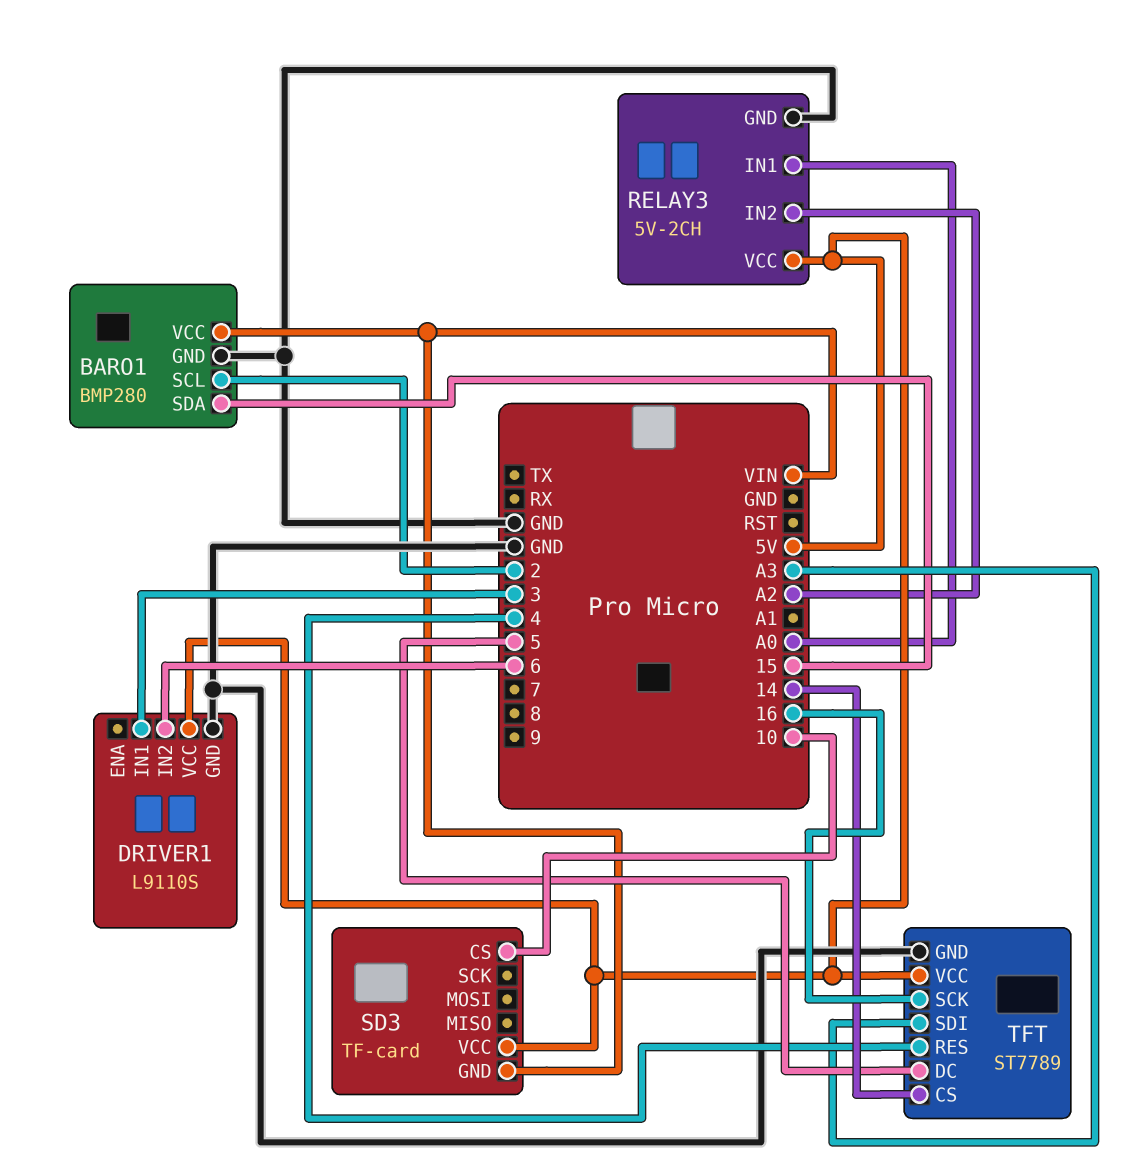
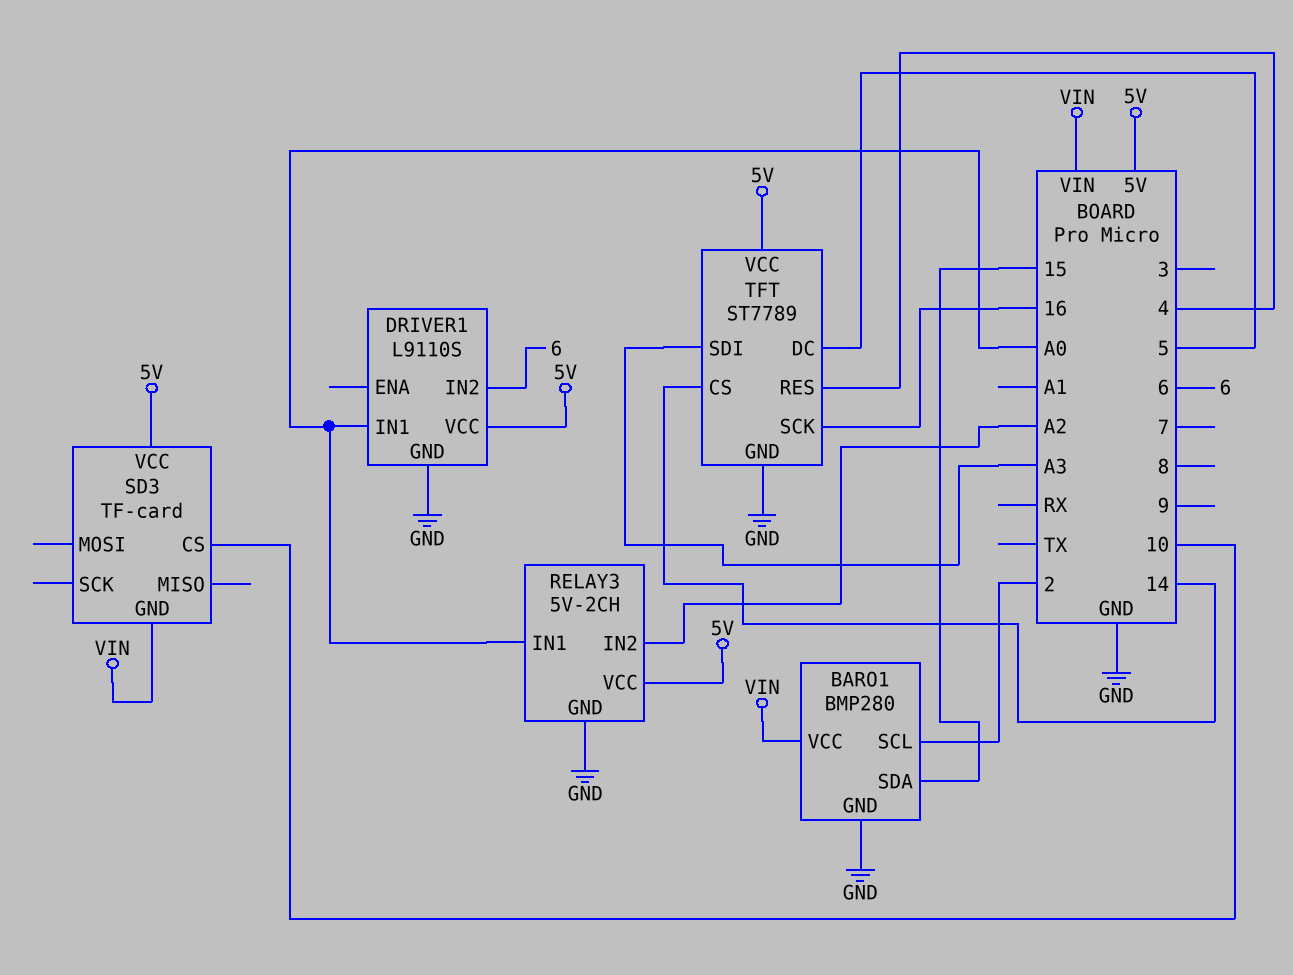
DRIVER1 pin IN1: 3 -> A0

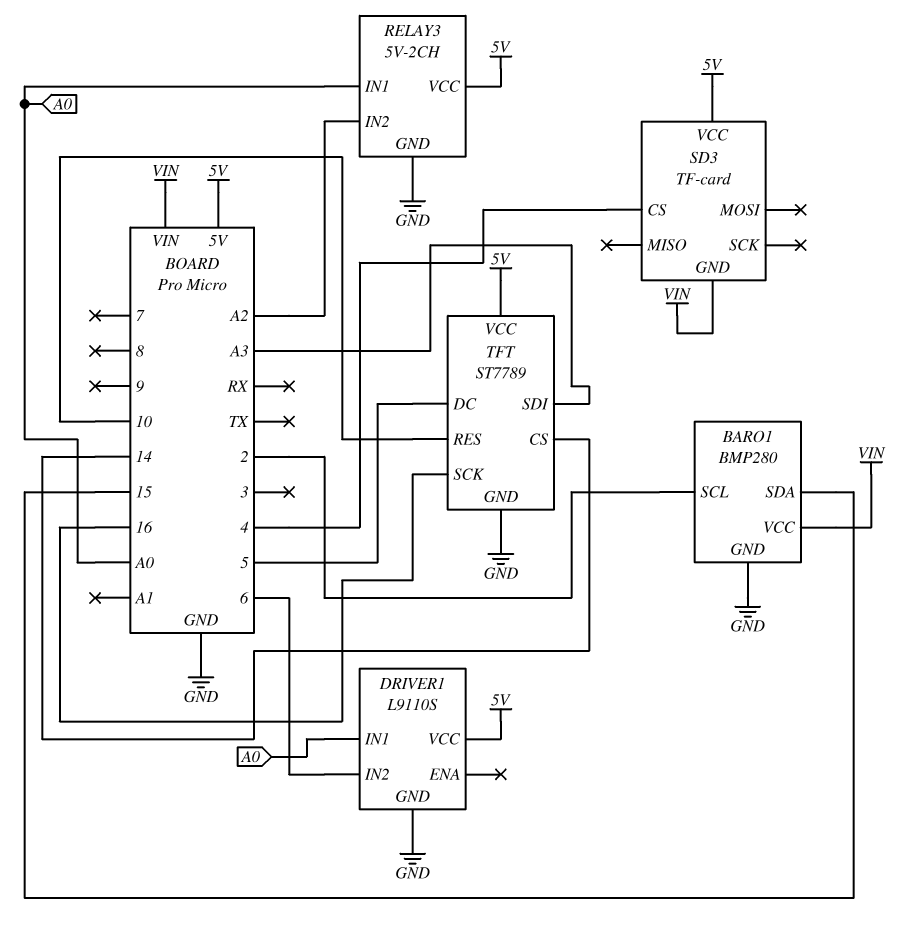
SD3 pin CS: 10 -> 4
TFT pin RES: 4 -> 10

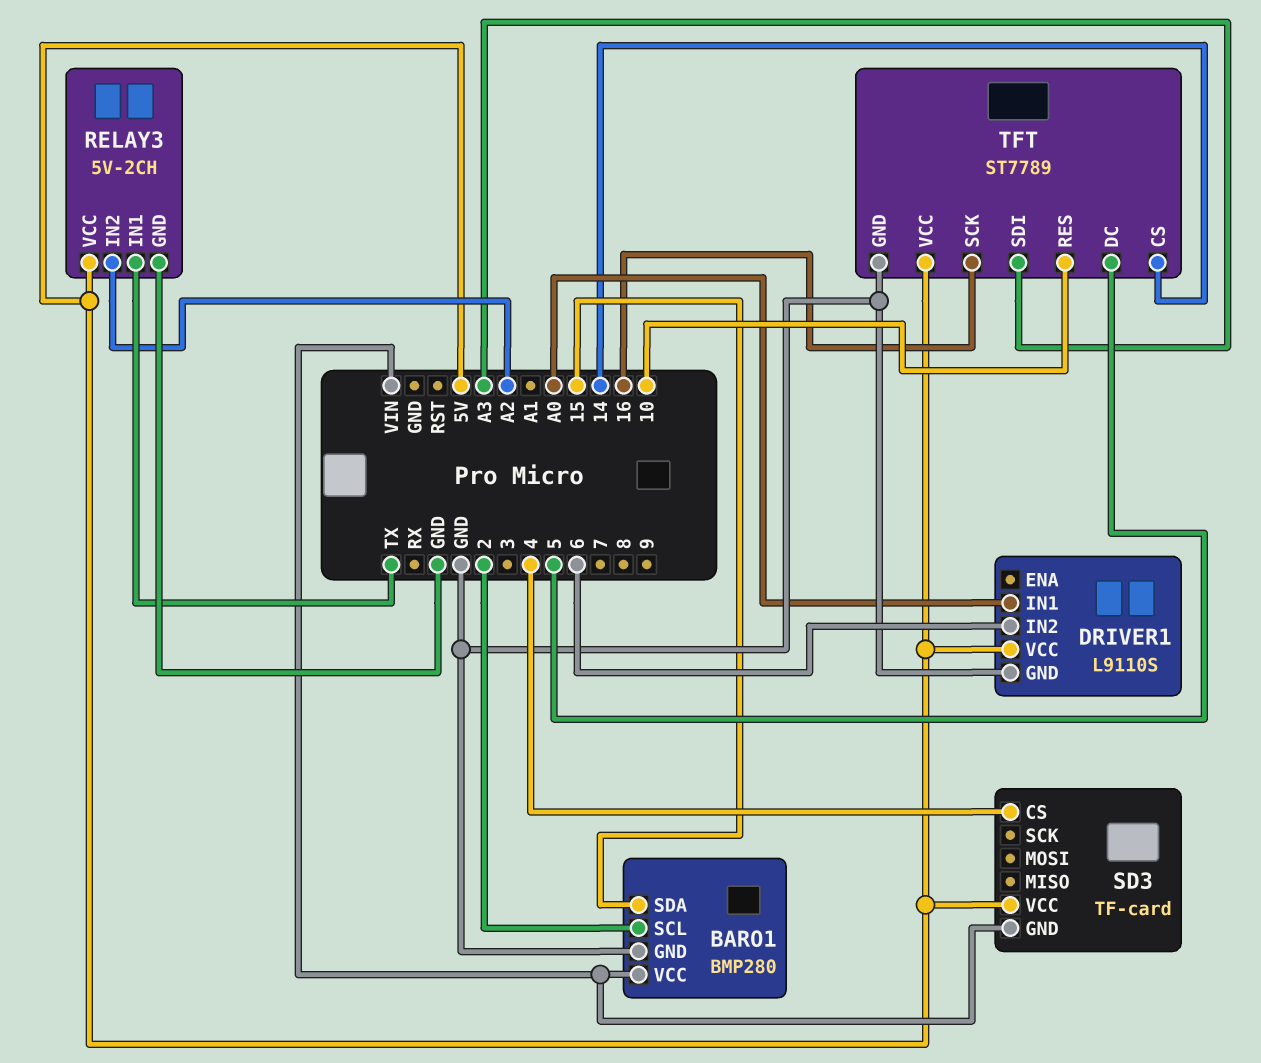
RELAY3 pin IN1: A0 -> TX

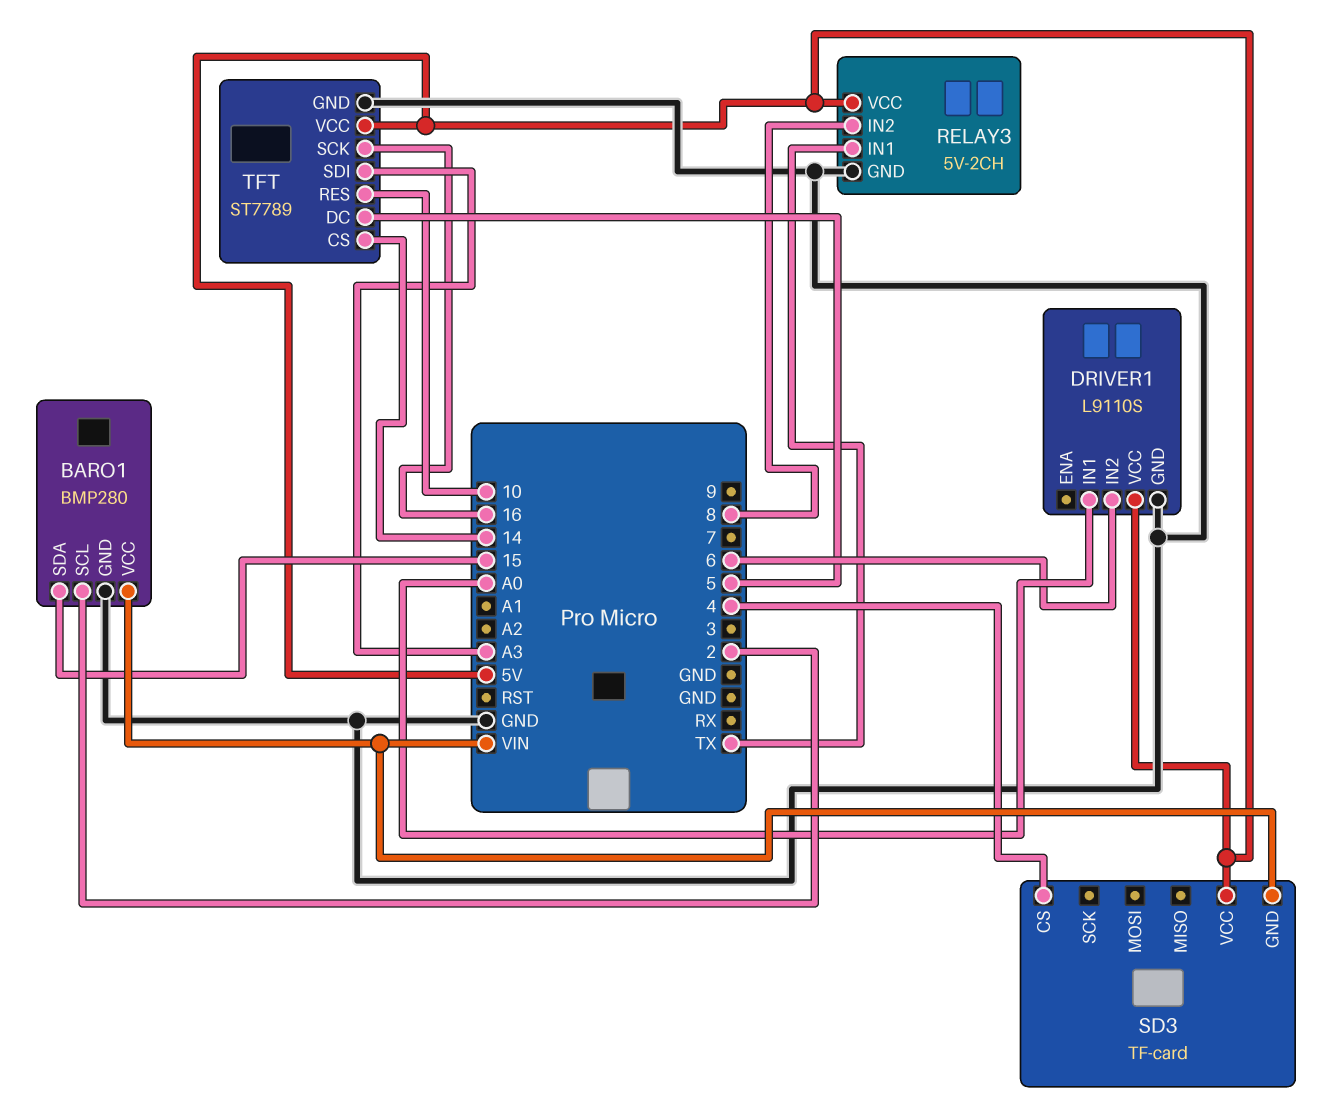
RELAY3 pin IN2: A2 -> 8

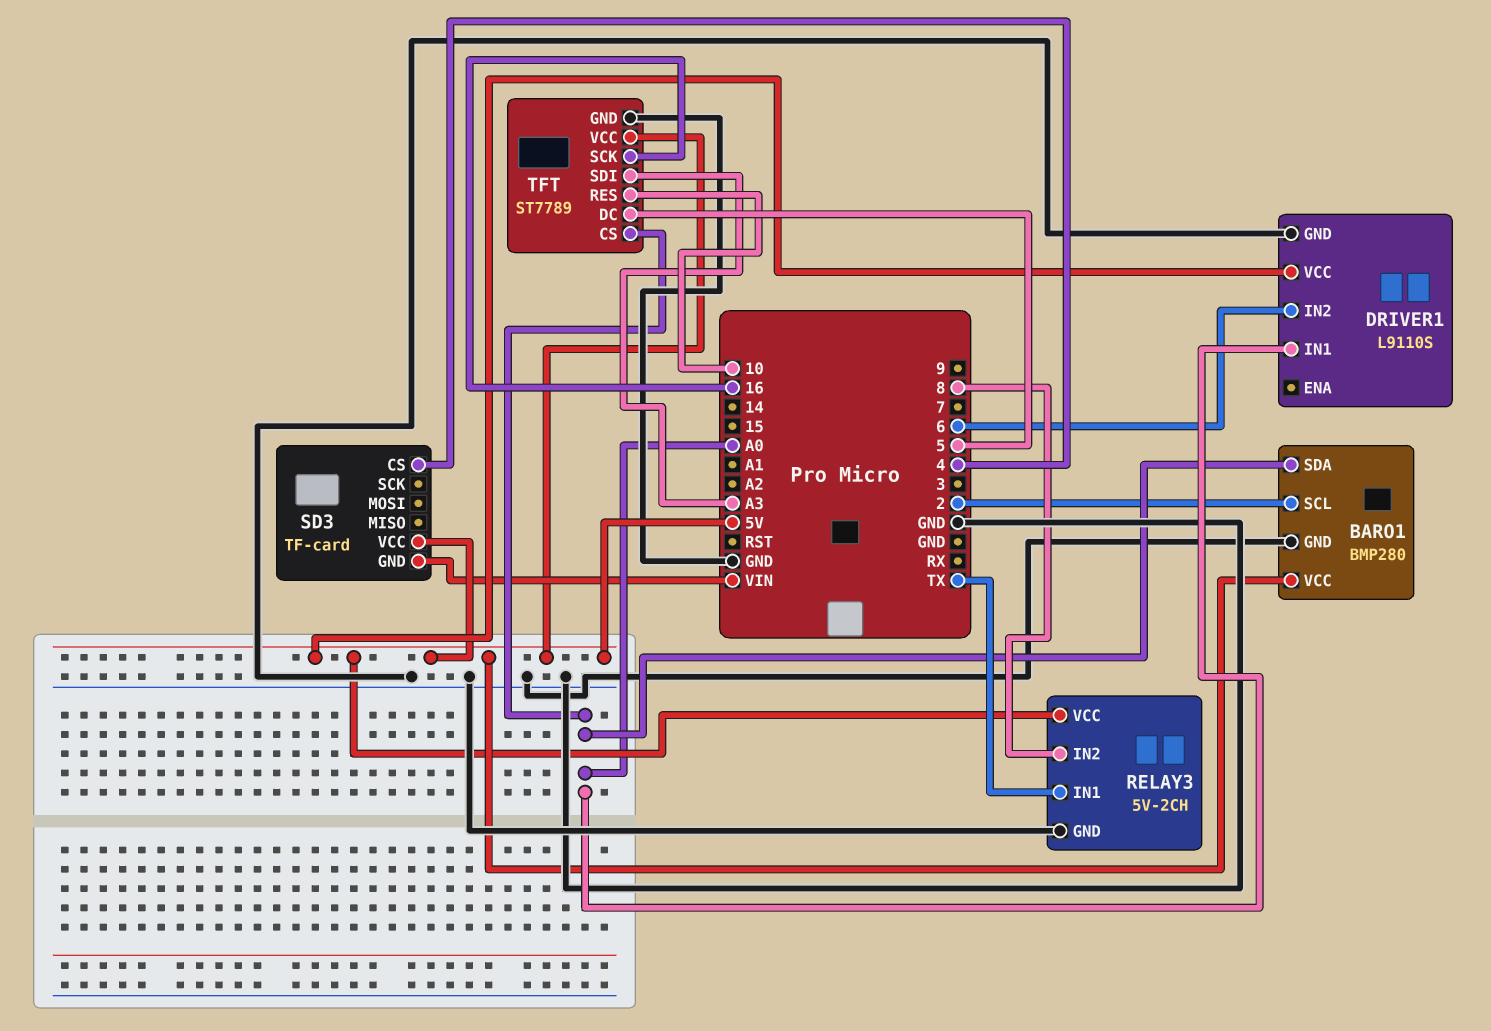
BARO1 pin SDA: 15 -> A0
BARO1 pin VCC: VIN -> 5V
TFT pin CS: 14 -> A0

